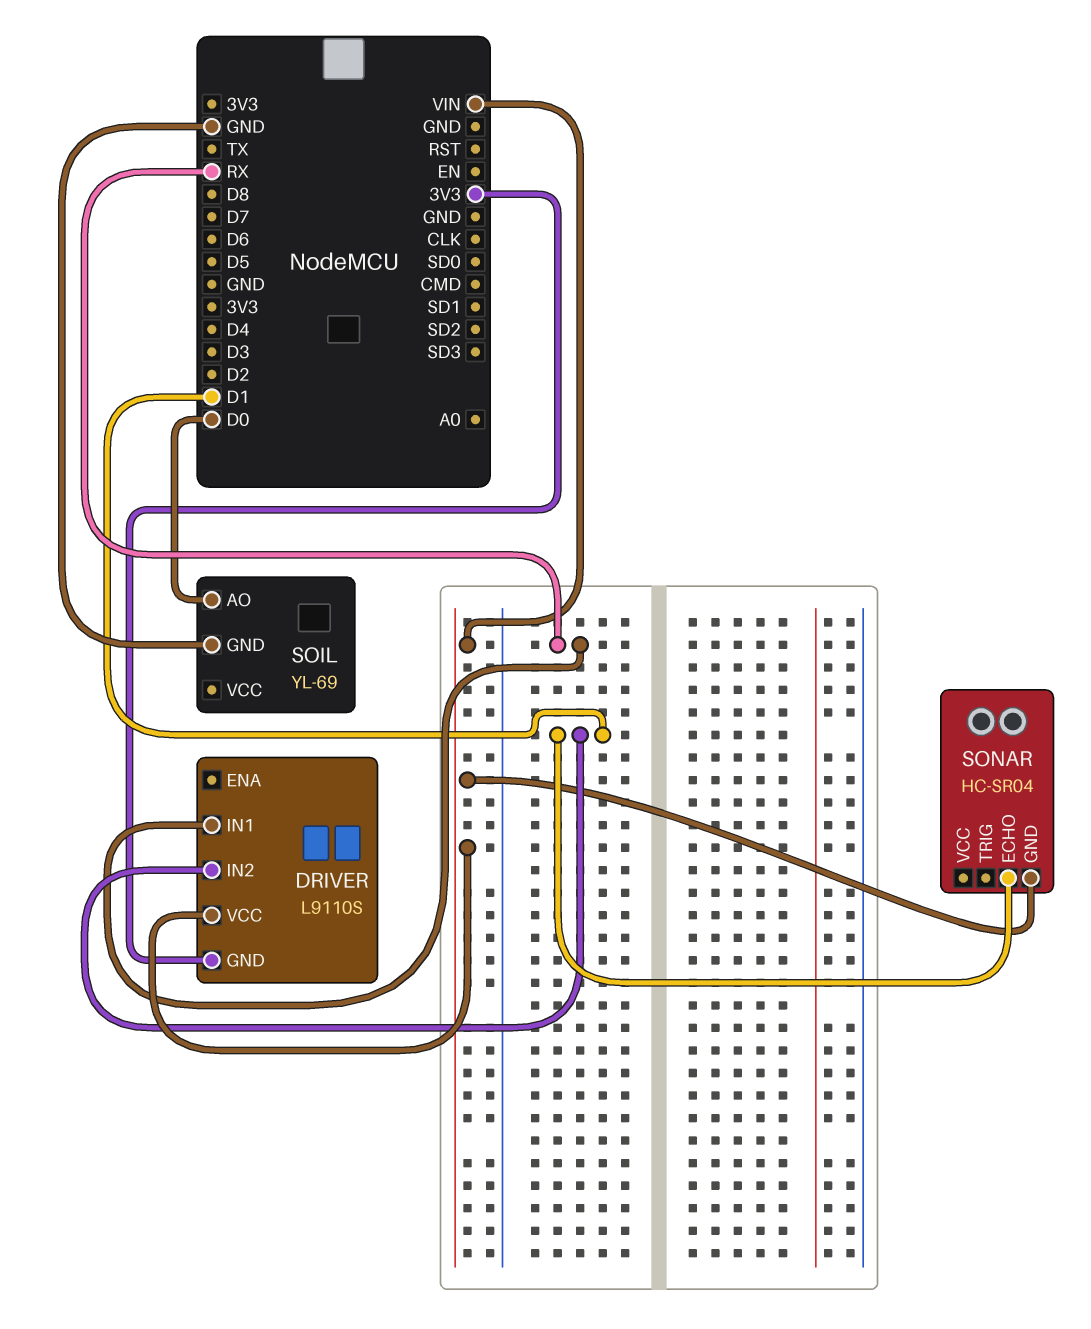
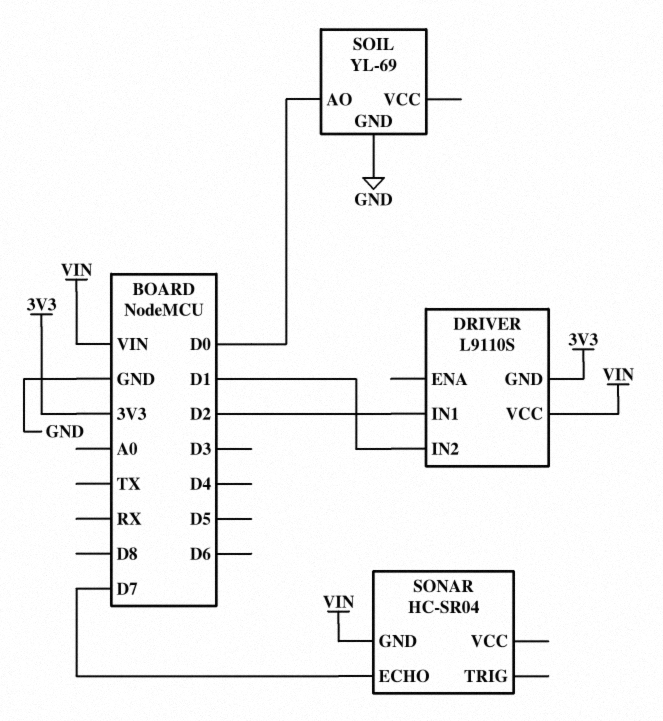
DRIVER pin IN1: RX -> D2
SONAR pin ECHO: D1 -> D7

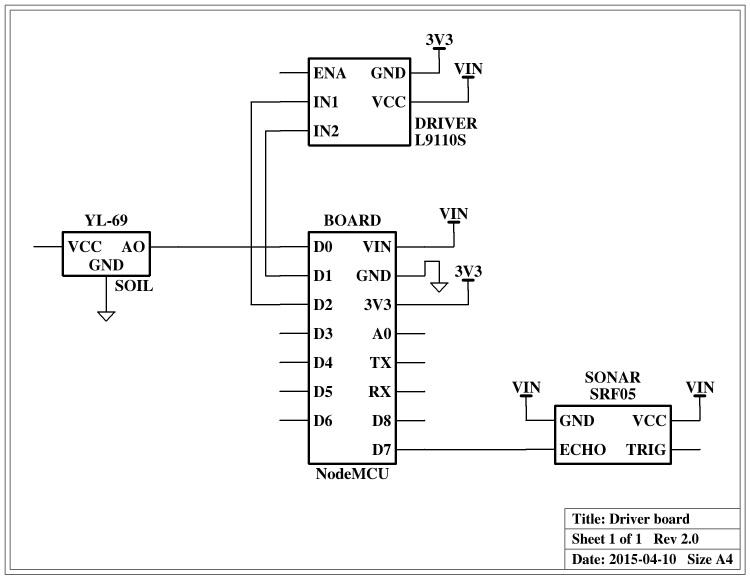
SONAR: HC-SR04 -> SRF05
SONAR pin VCC: none -> VIN

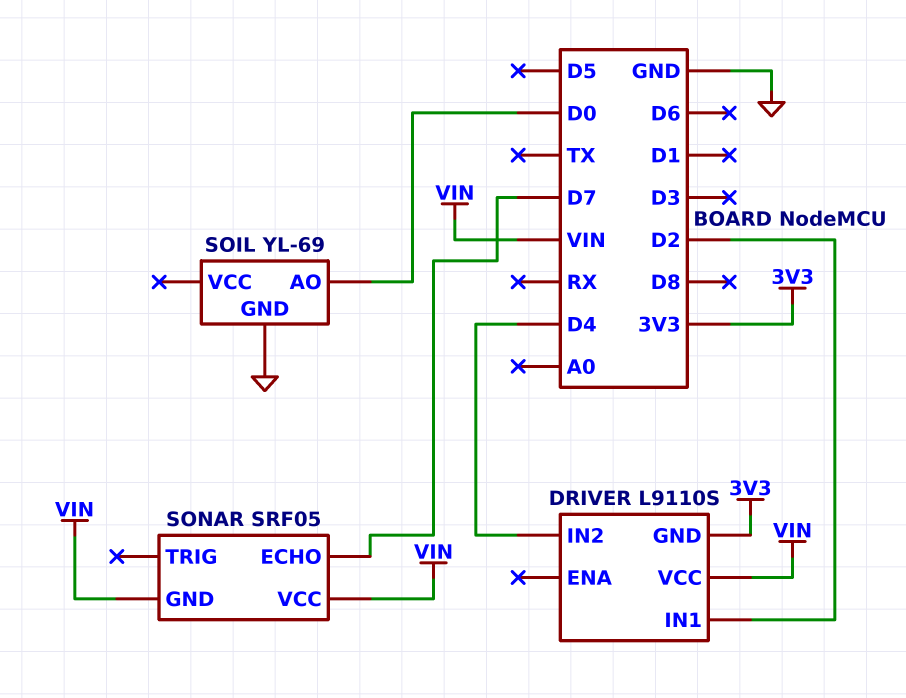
DRIVER pin IN2: D1 -> D4

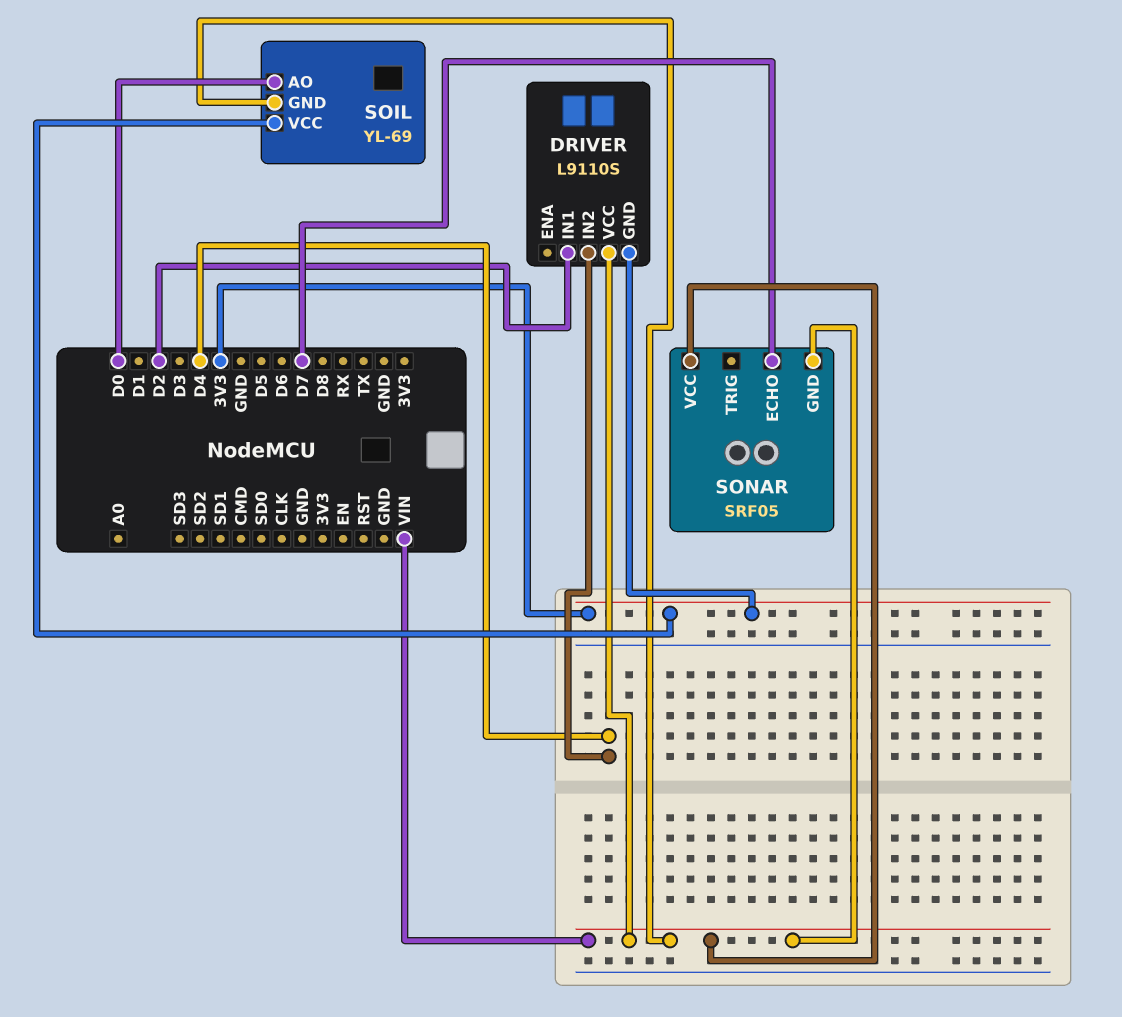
SOIL pin GND: GND -> VIN
SOIL pin VCC: none -> 3V3

